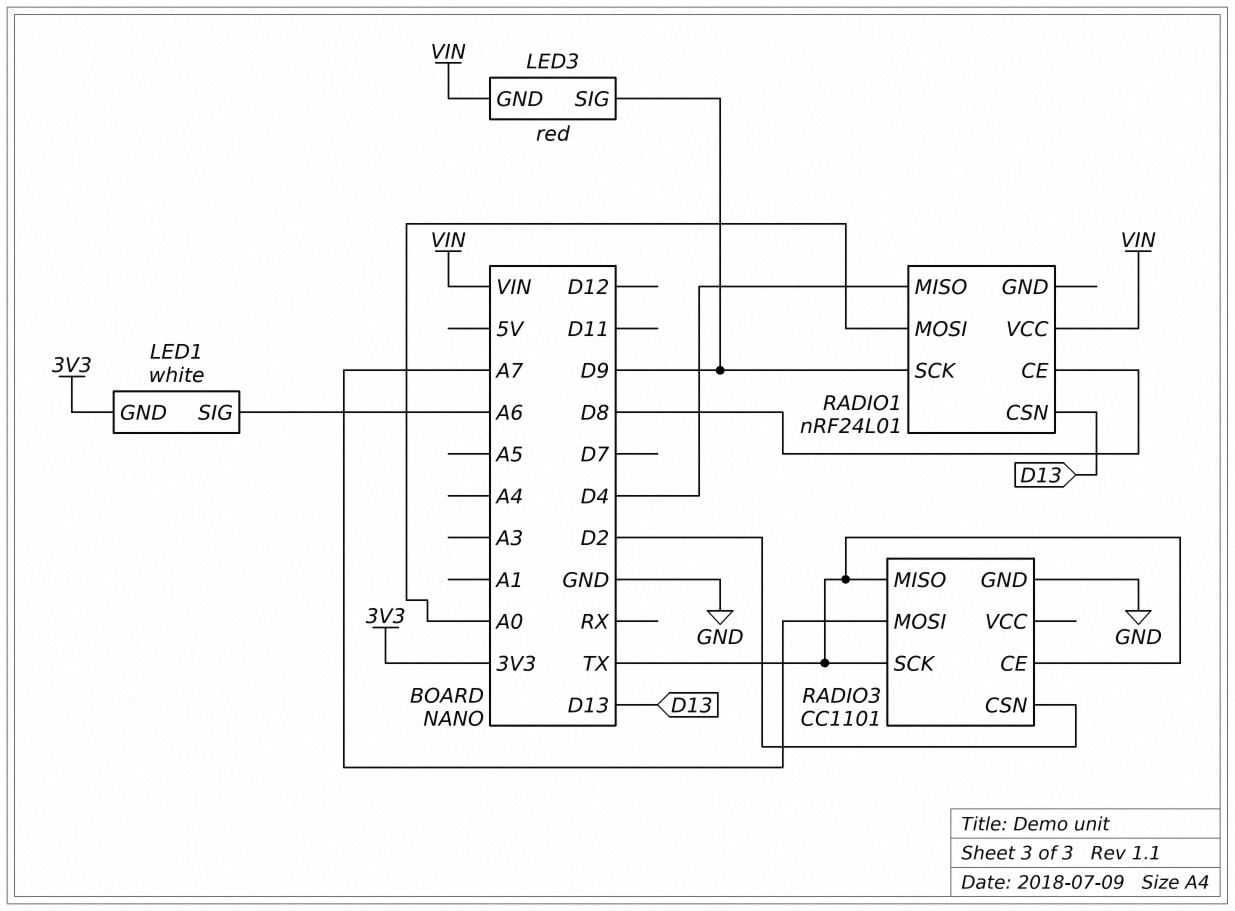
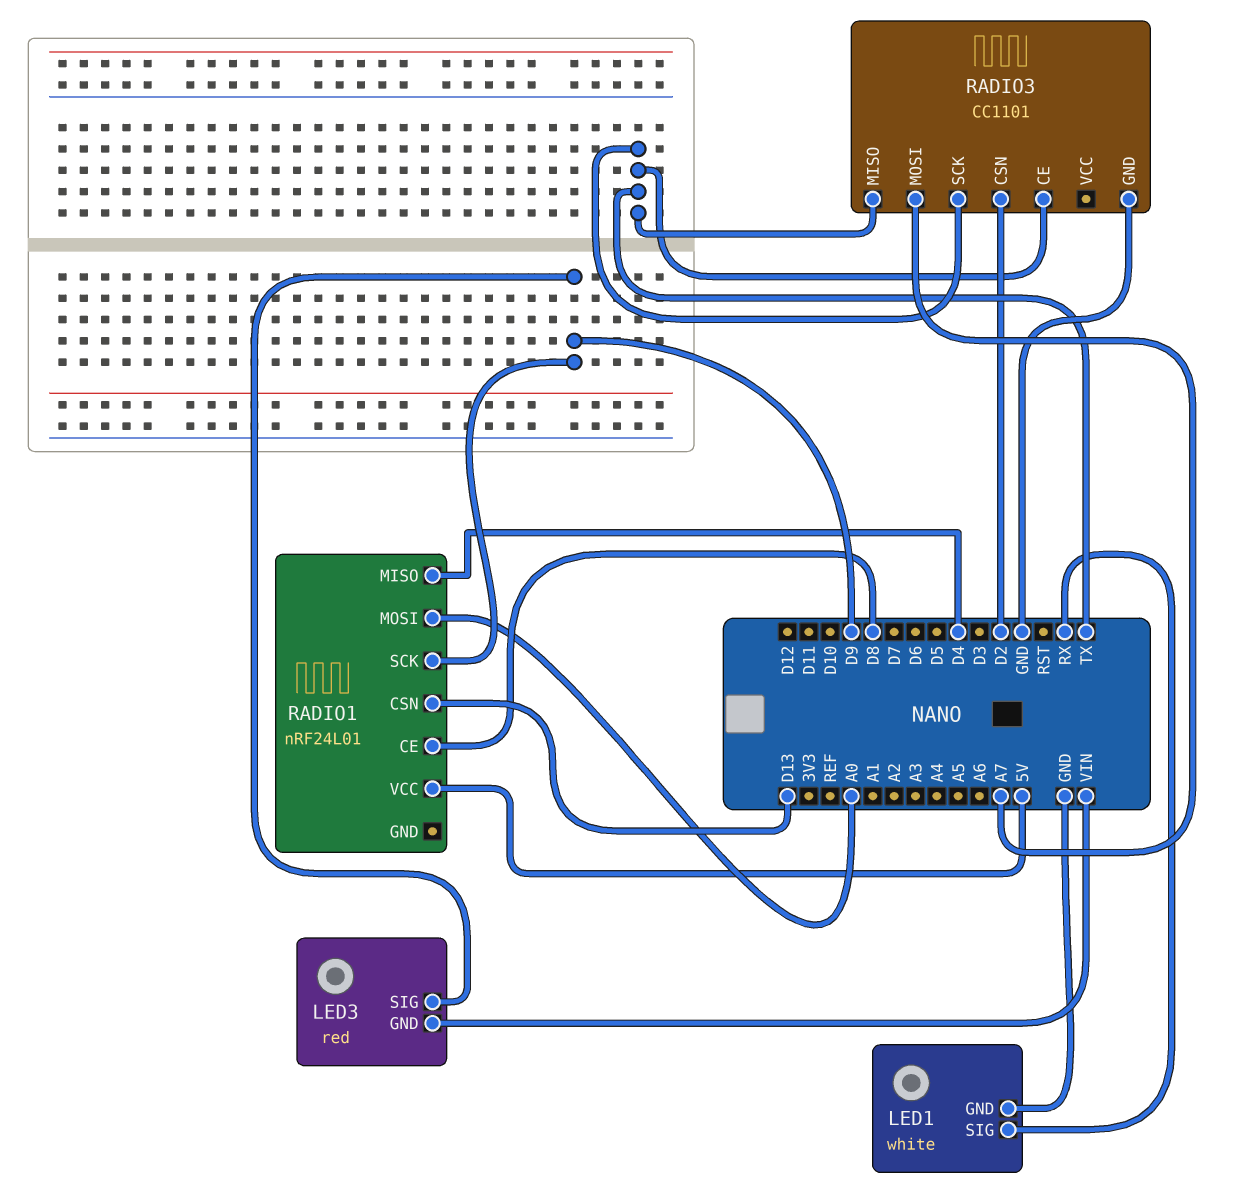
LED1 pin GND: 3V3 -> GND
LED1 pin SIG: A6 -> RX
RADIO1 pin VCC: VIN -> 5V

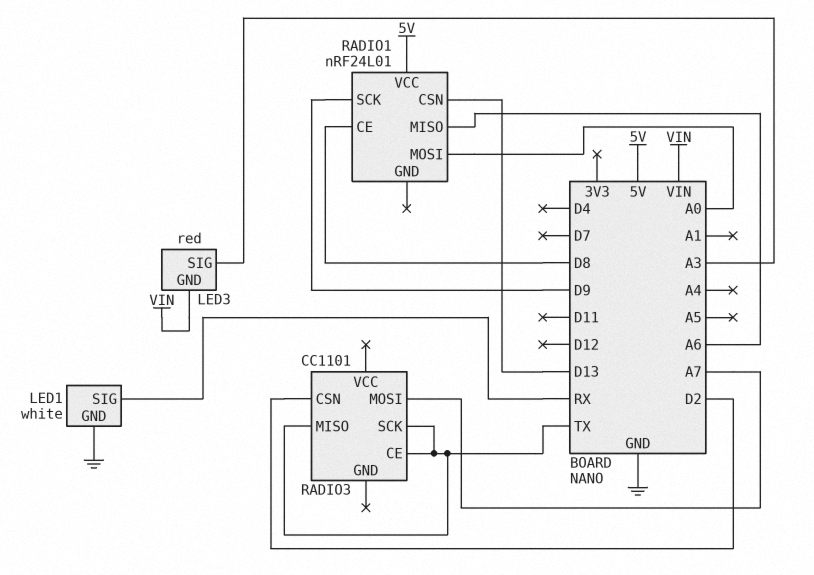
LED3 pin SIG: D9 -> A3
RADIO1 pin MISO: D4 -> A6
RADIO3 pin GND: GND -> none

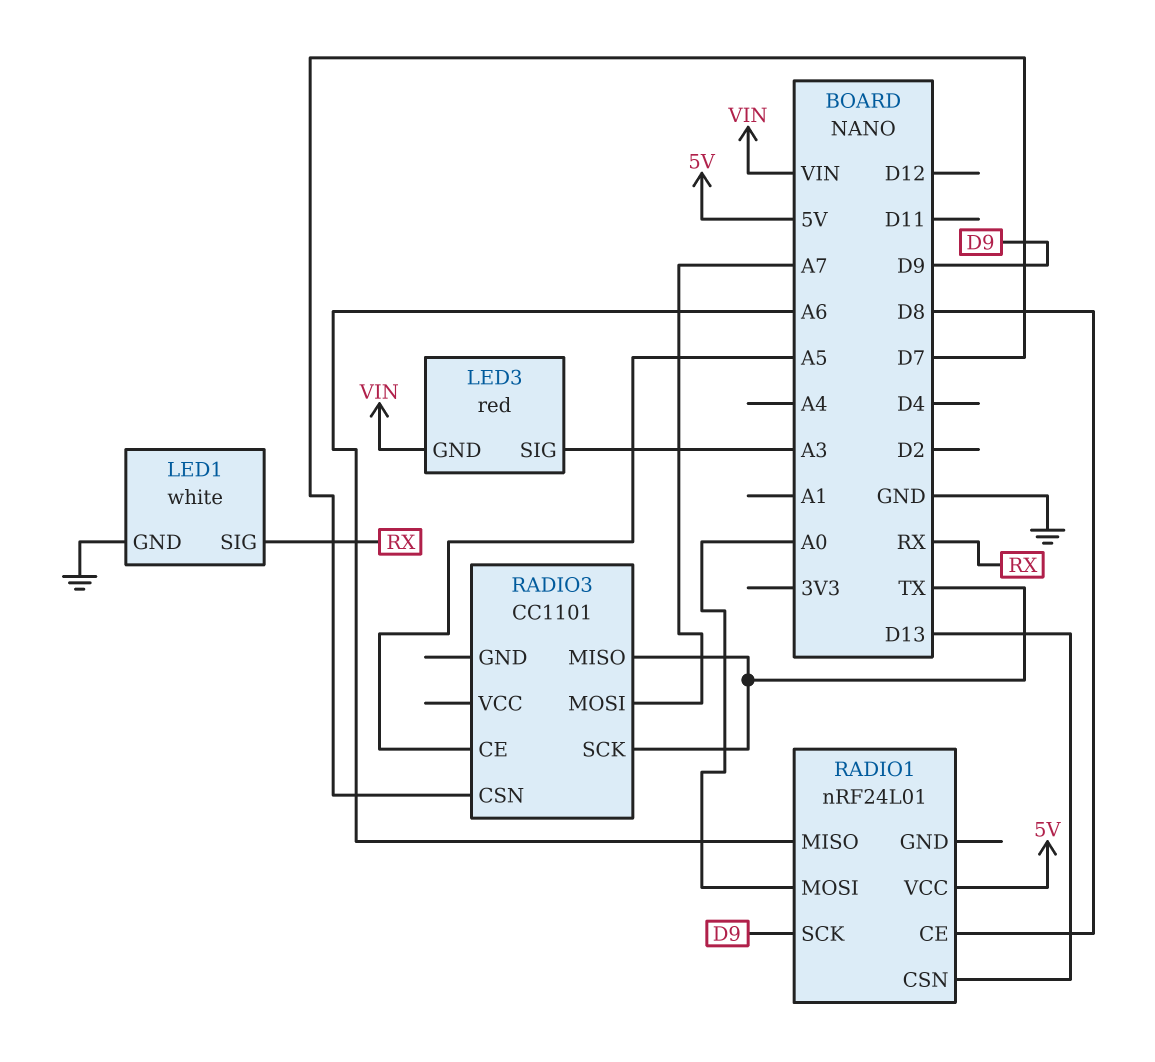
RADIO3 pin CE: TX -> A5
RADIO3 pin CSN: D2 -> D7

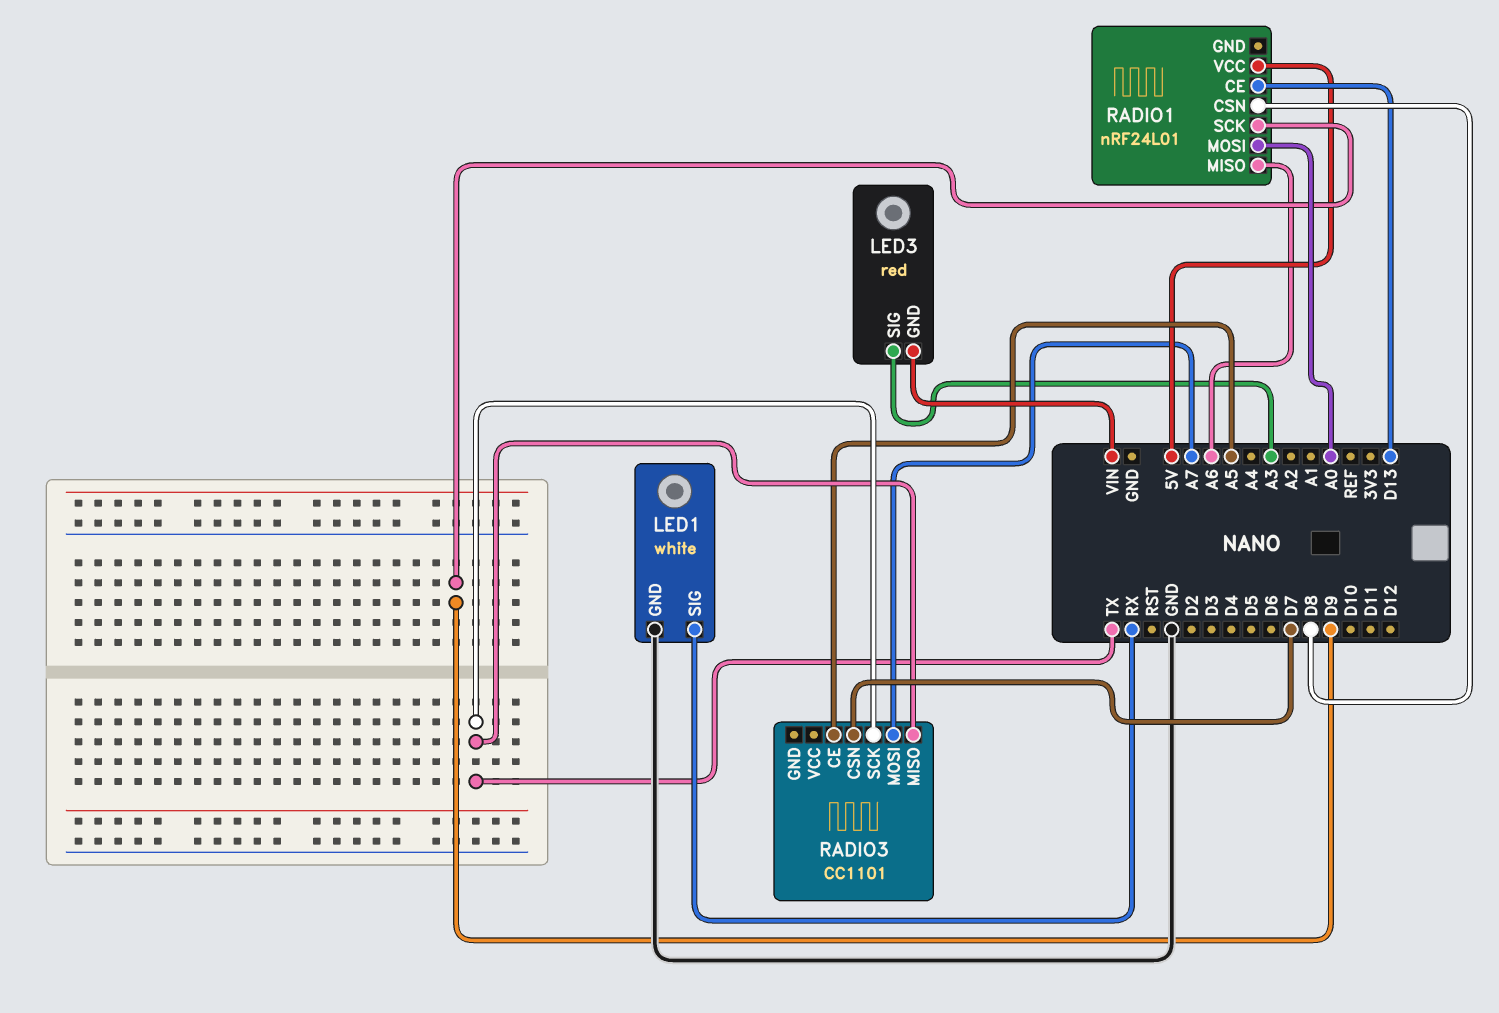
RADIO1 pin CE: D8 -> D13
RADIO1 pin CSN: D13 -> D8

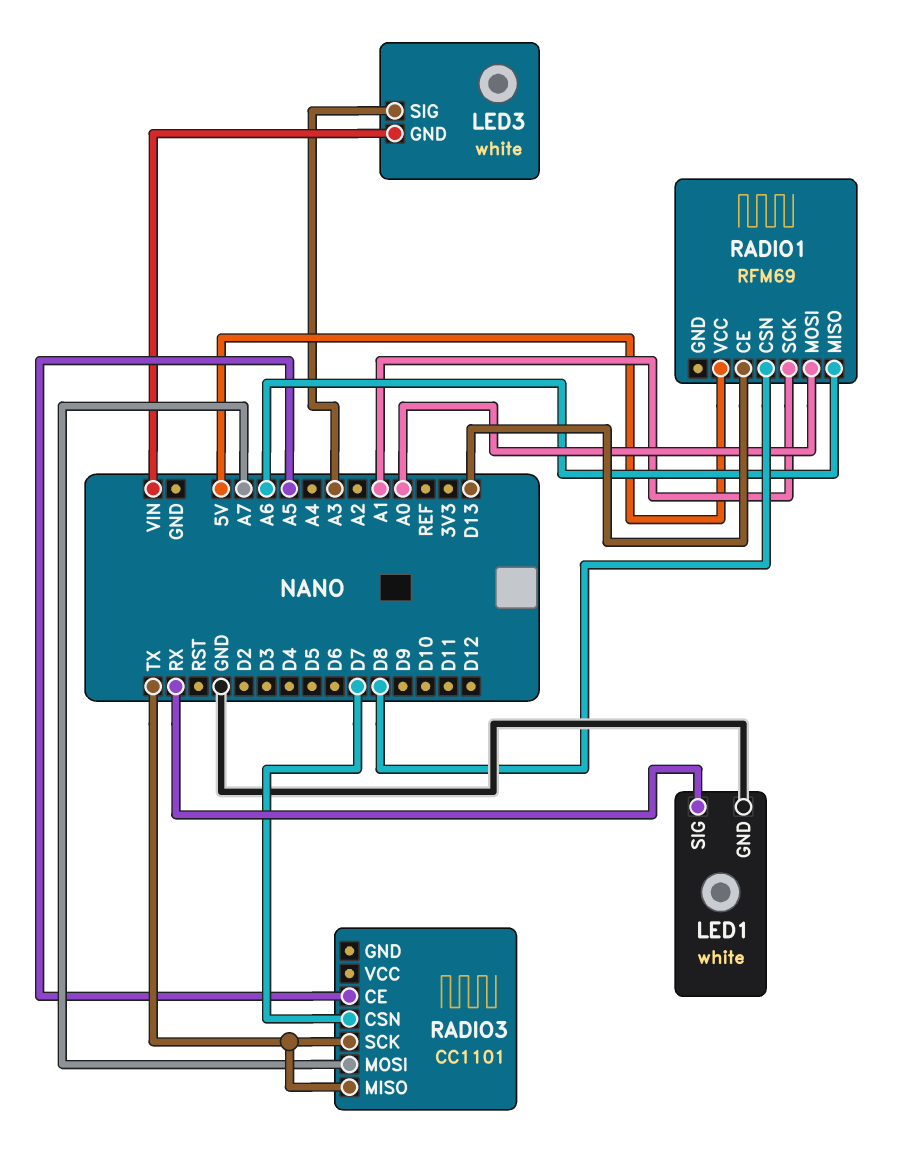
LED3: red -> white
RADIO1: nRF24L01 -> RFM69
RADIO1 pin SCK: D9 -> A1

